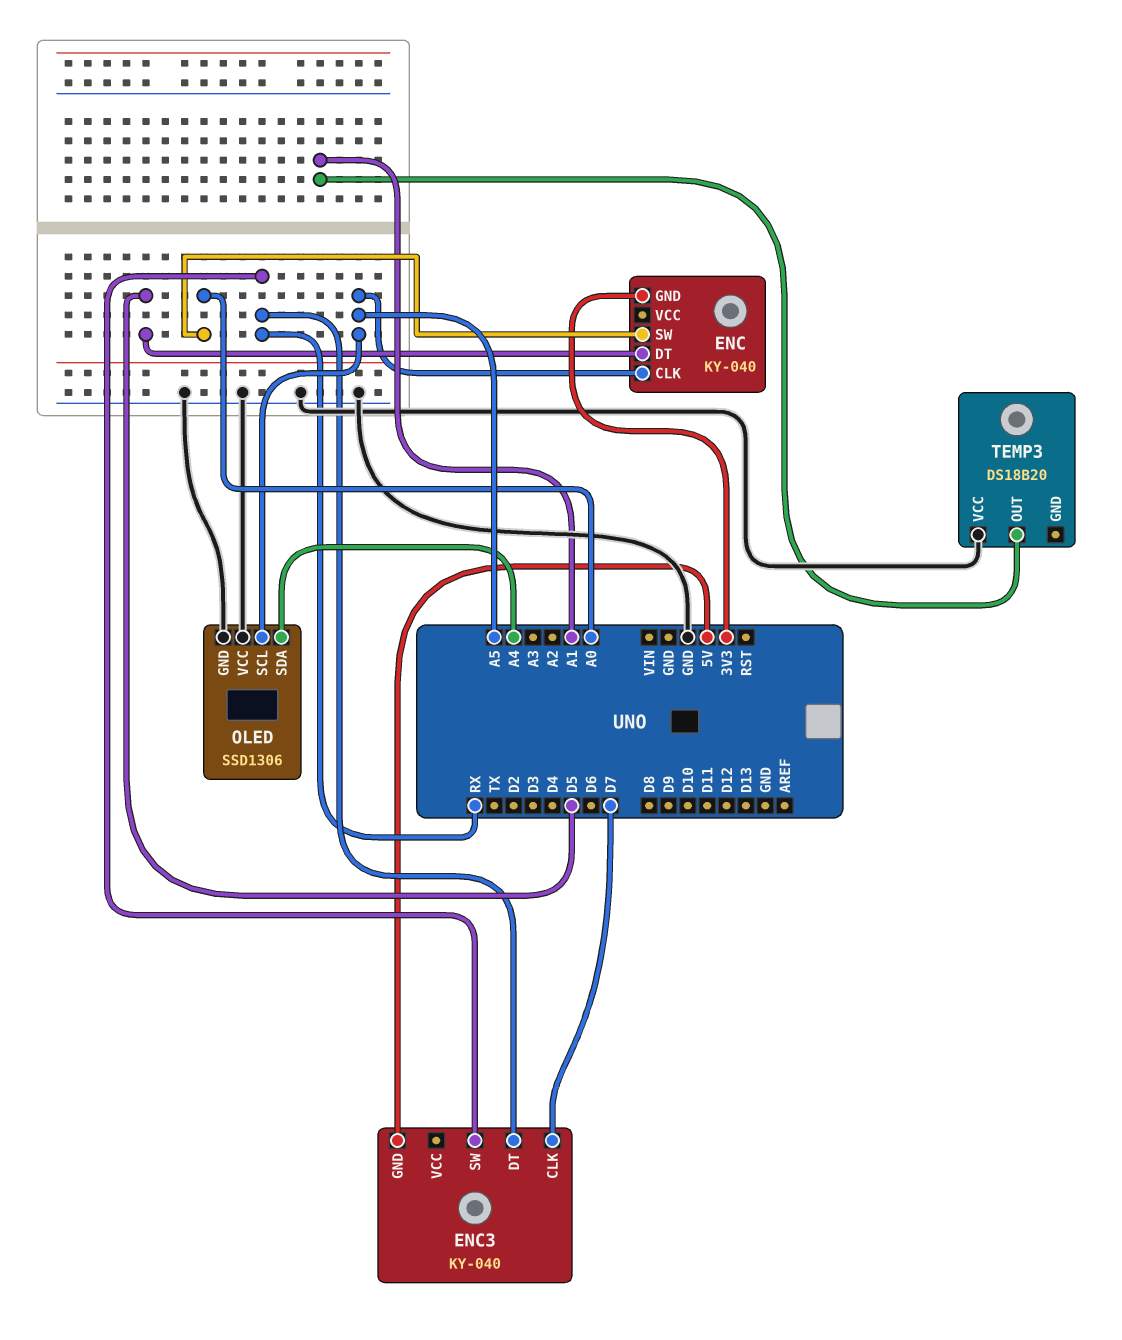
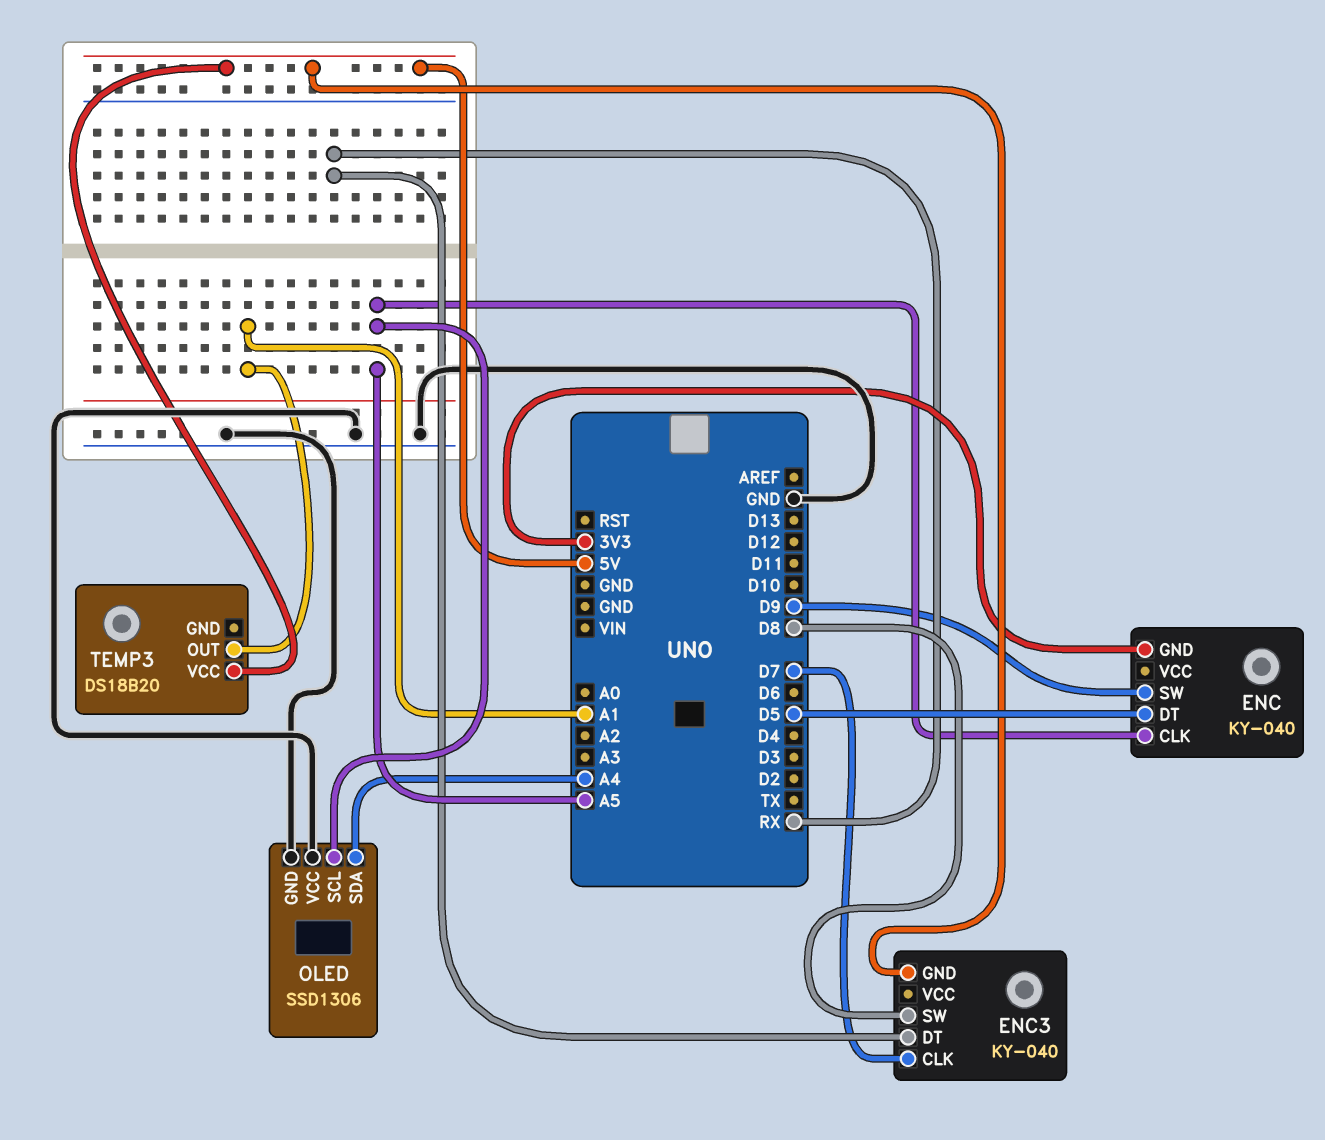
ENC pin SW: A0 -> D9
ENC3 pin SW: RX -> D8
TEMP3 pin VCC: GND -> 5V

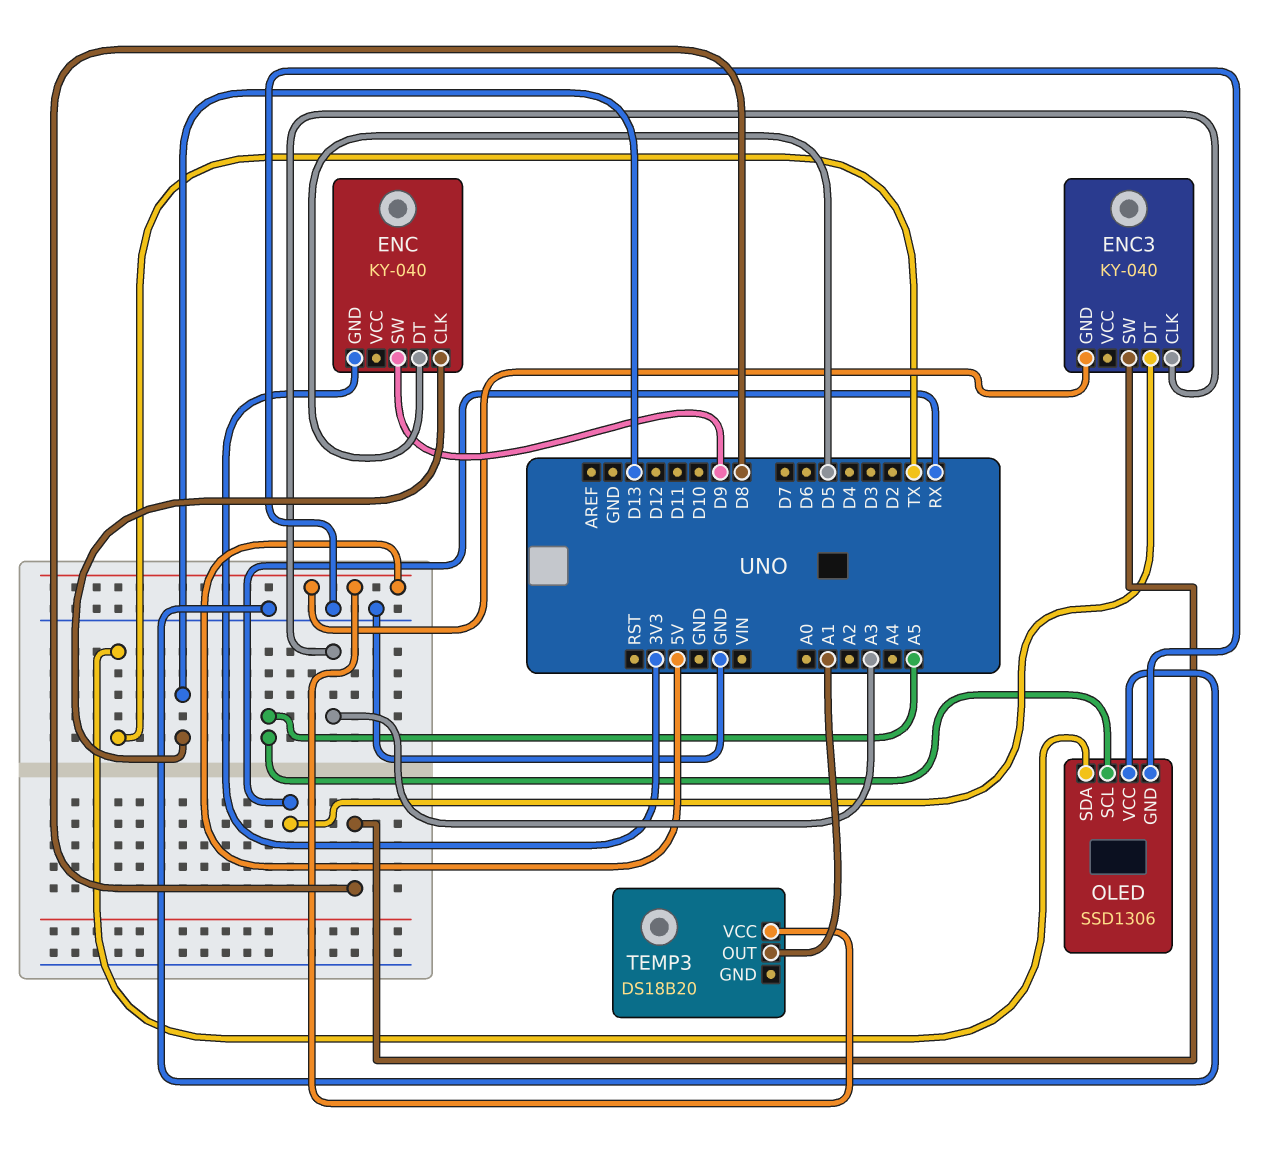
ENC pin CLK: A5 -> D13
ENC3 pin CLK: D7 -> A3
OLED pin SDA: A4 -> TX

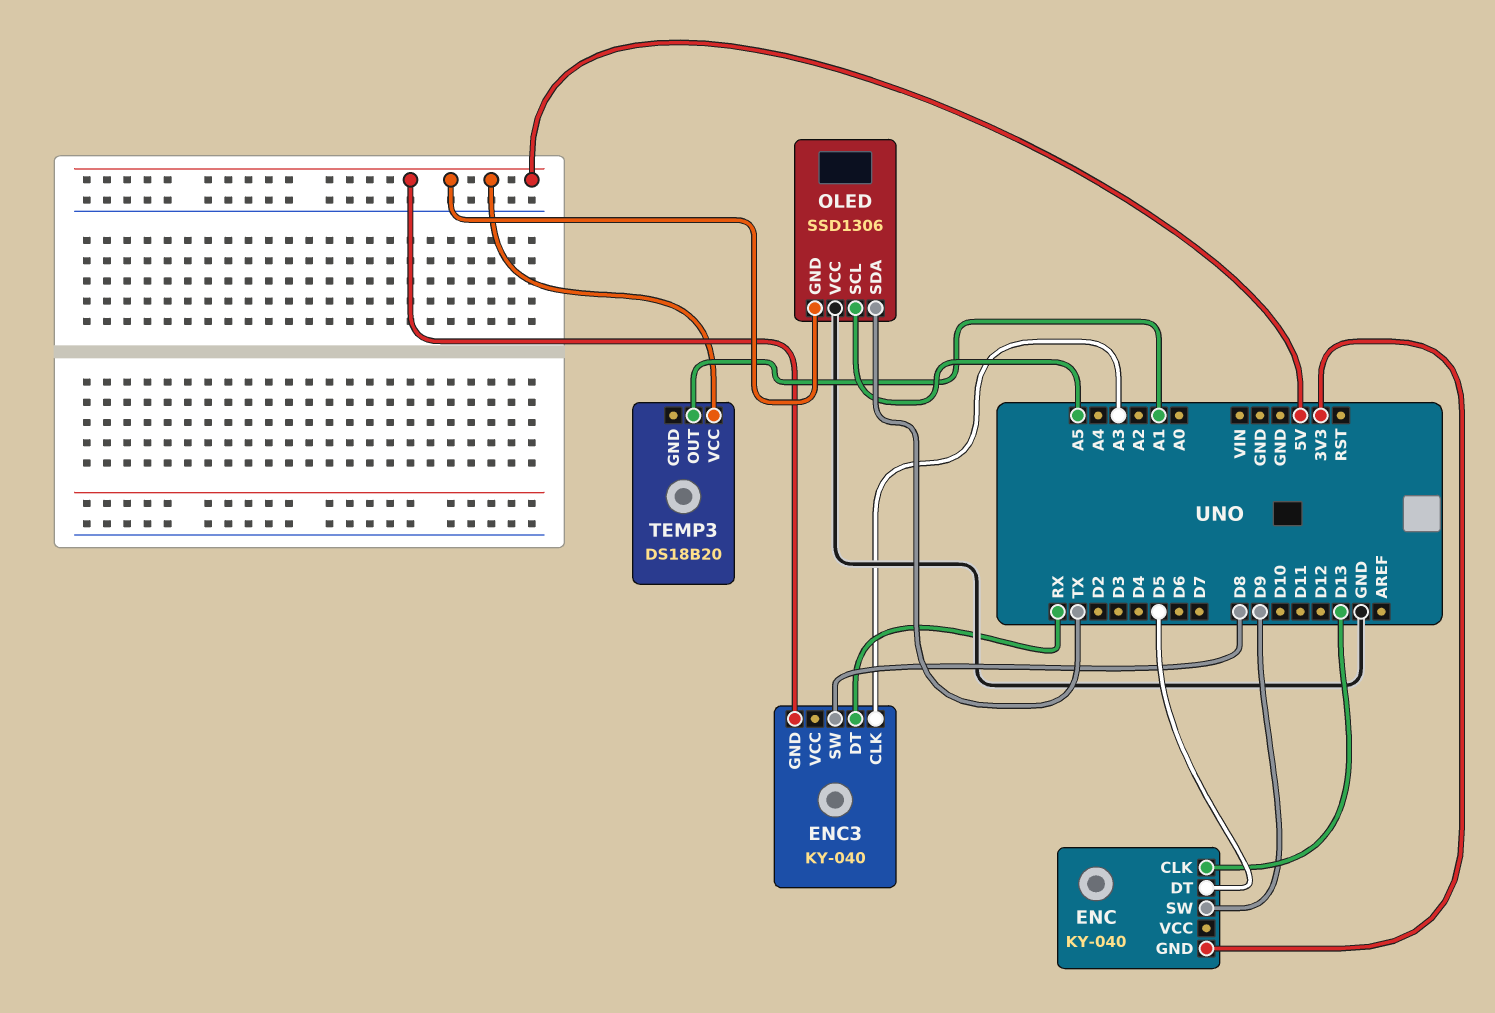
OLED pin GND: GND -> 5V

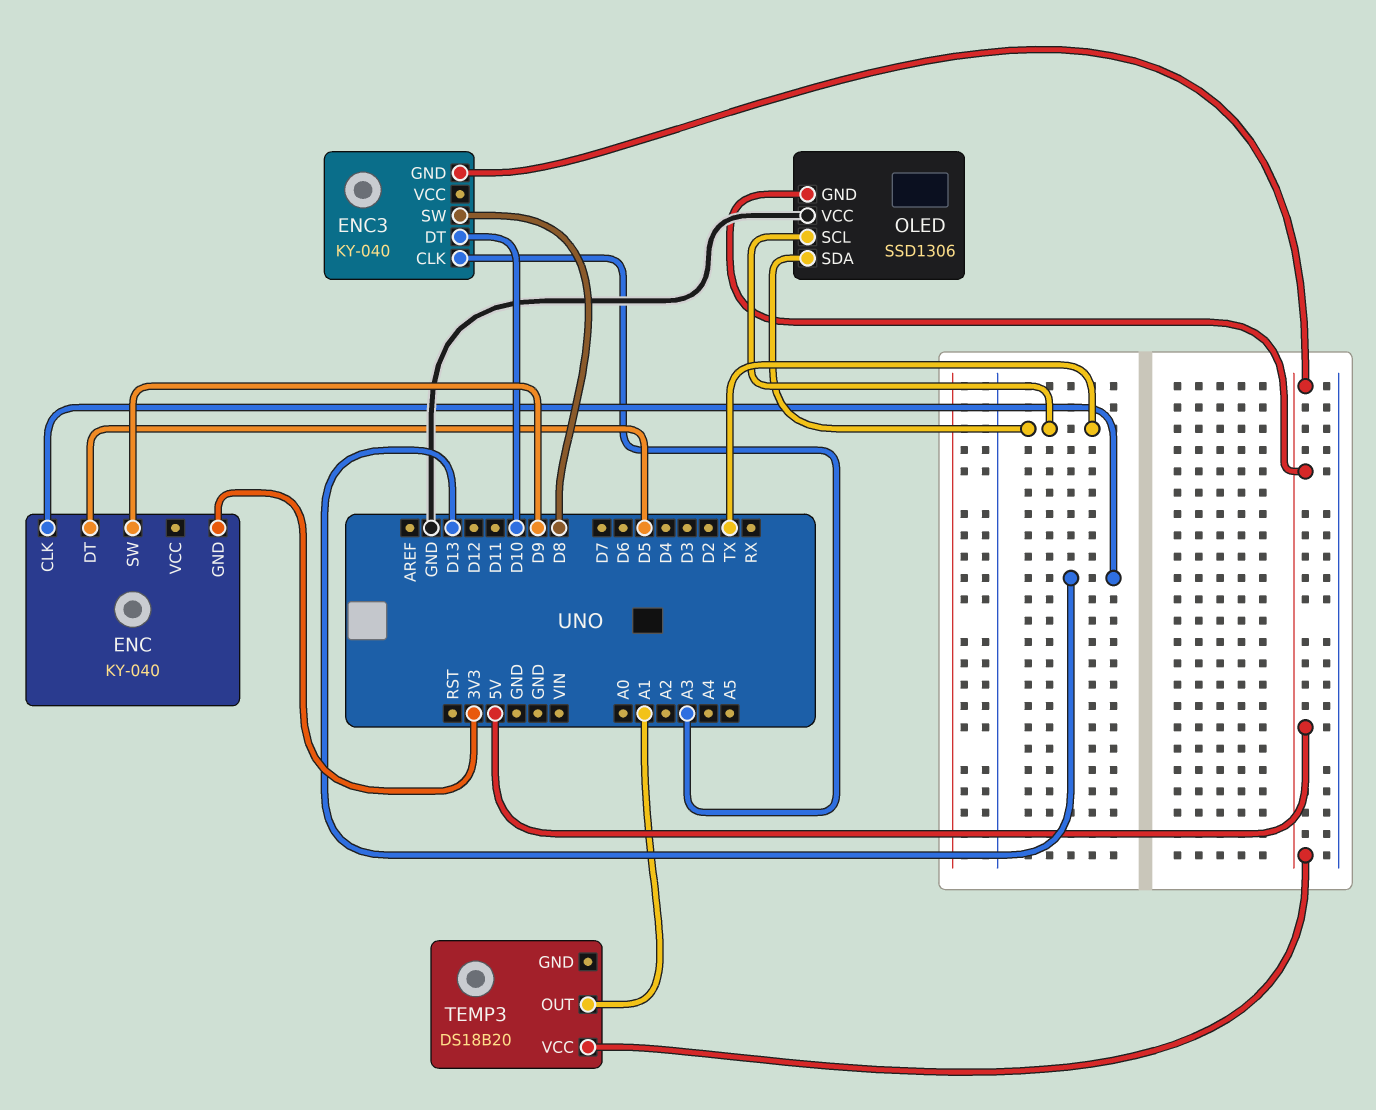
ENC3 pin DT: RX -> D10
OLED pin SCL: A5 -> TX

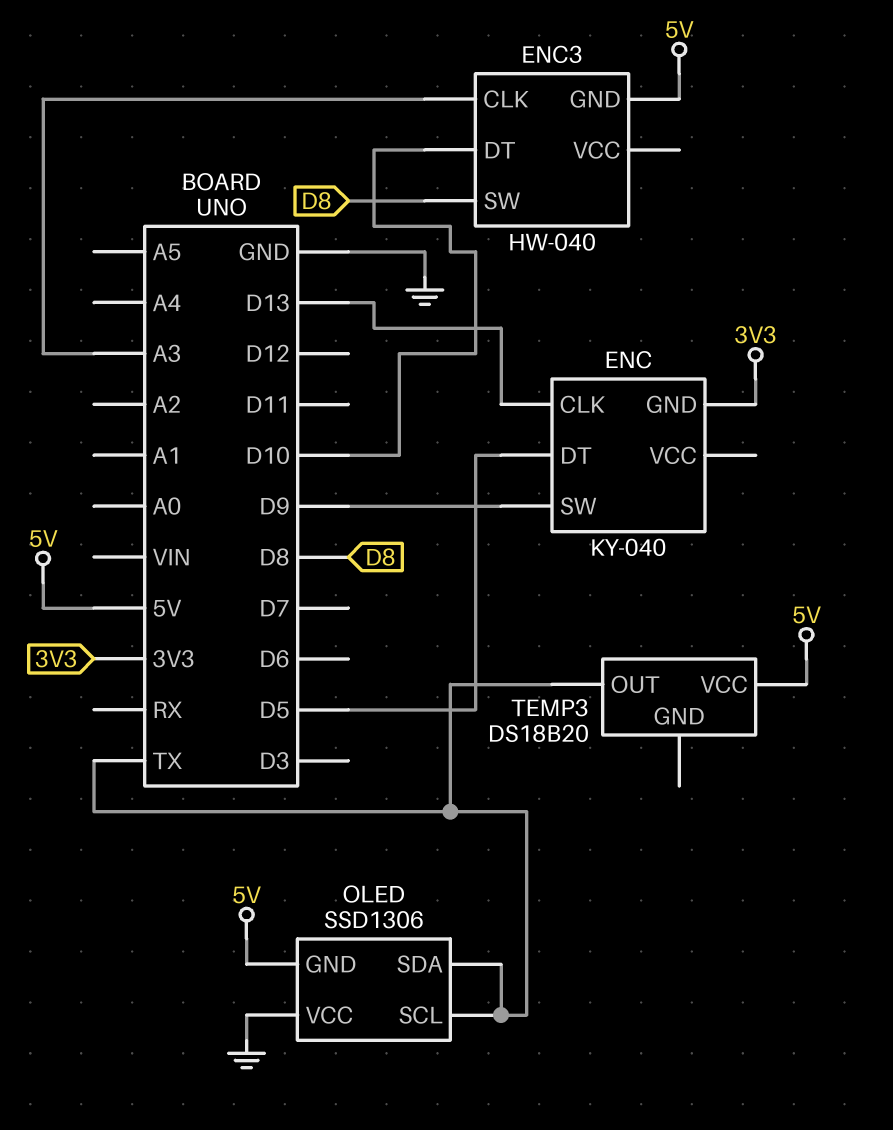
ENC3: KY-040 -> HW-040
TEMP3 pin OUT: A1 -> TX

